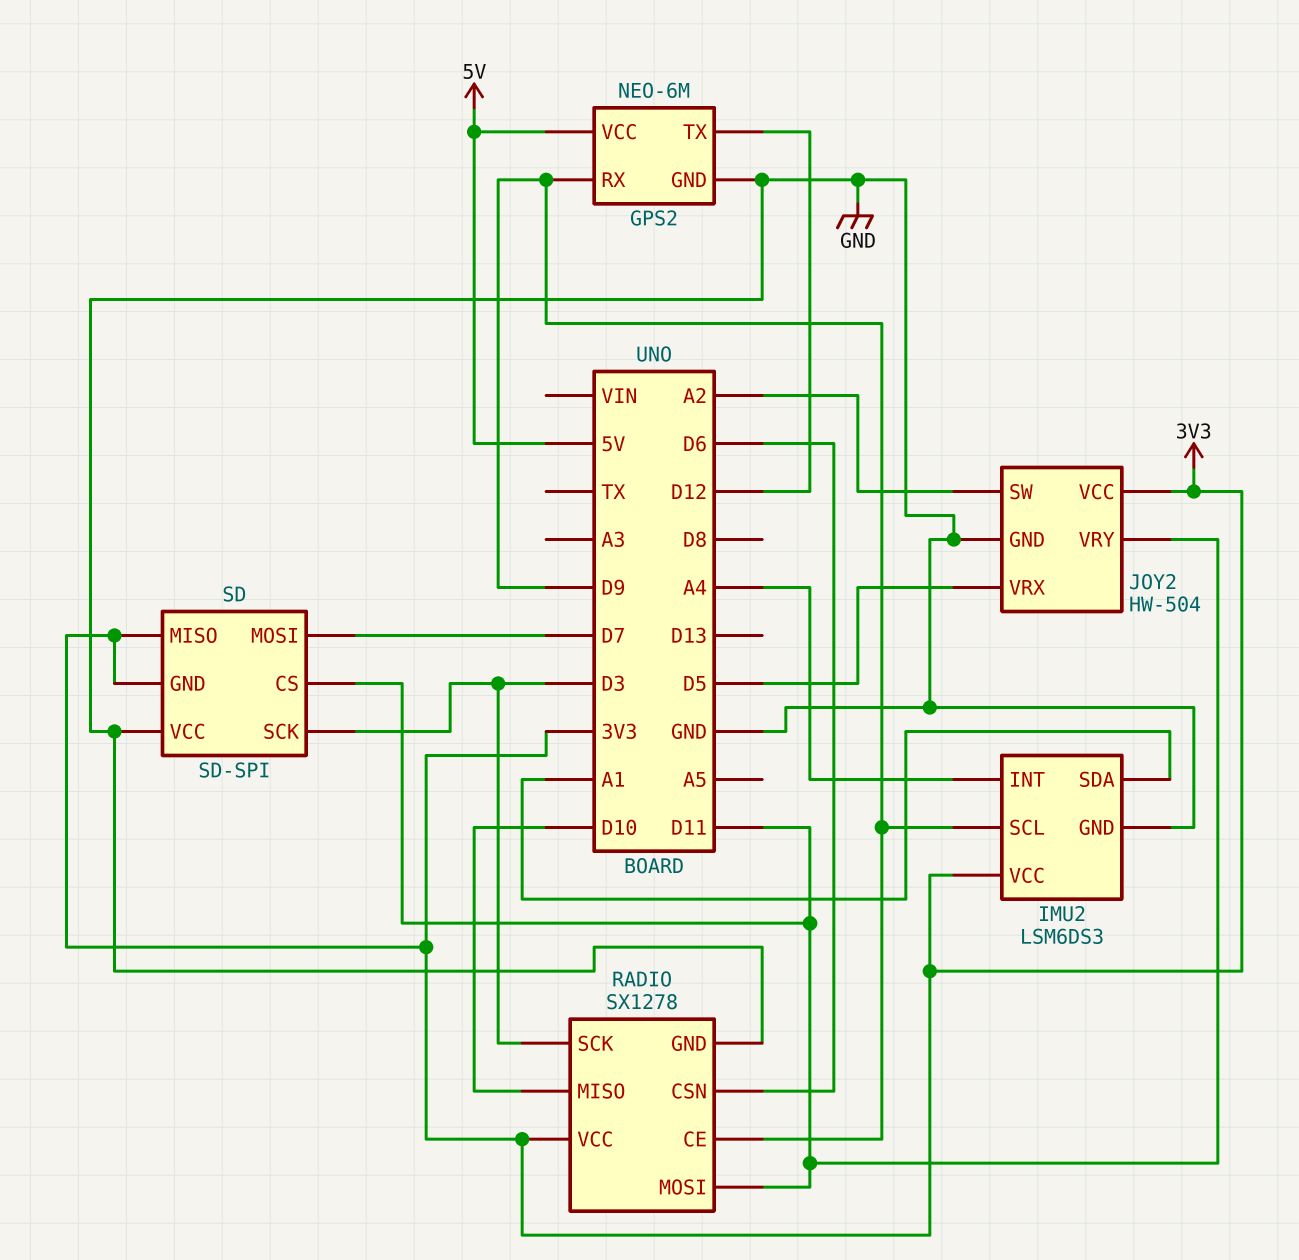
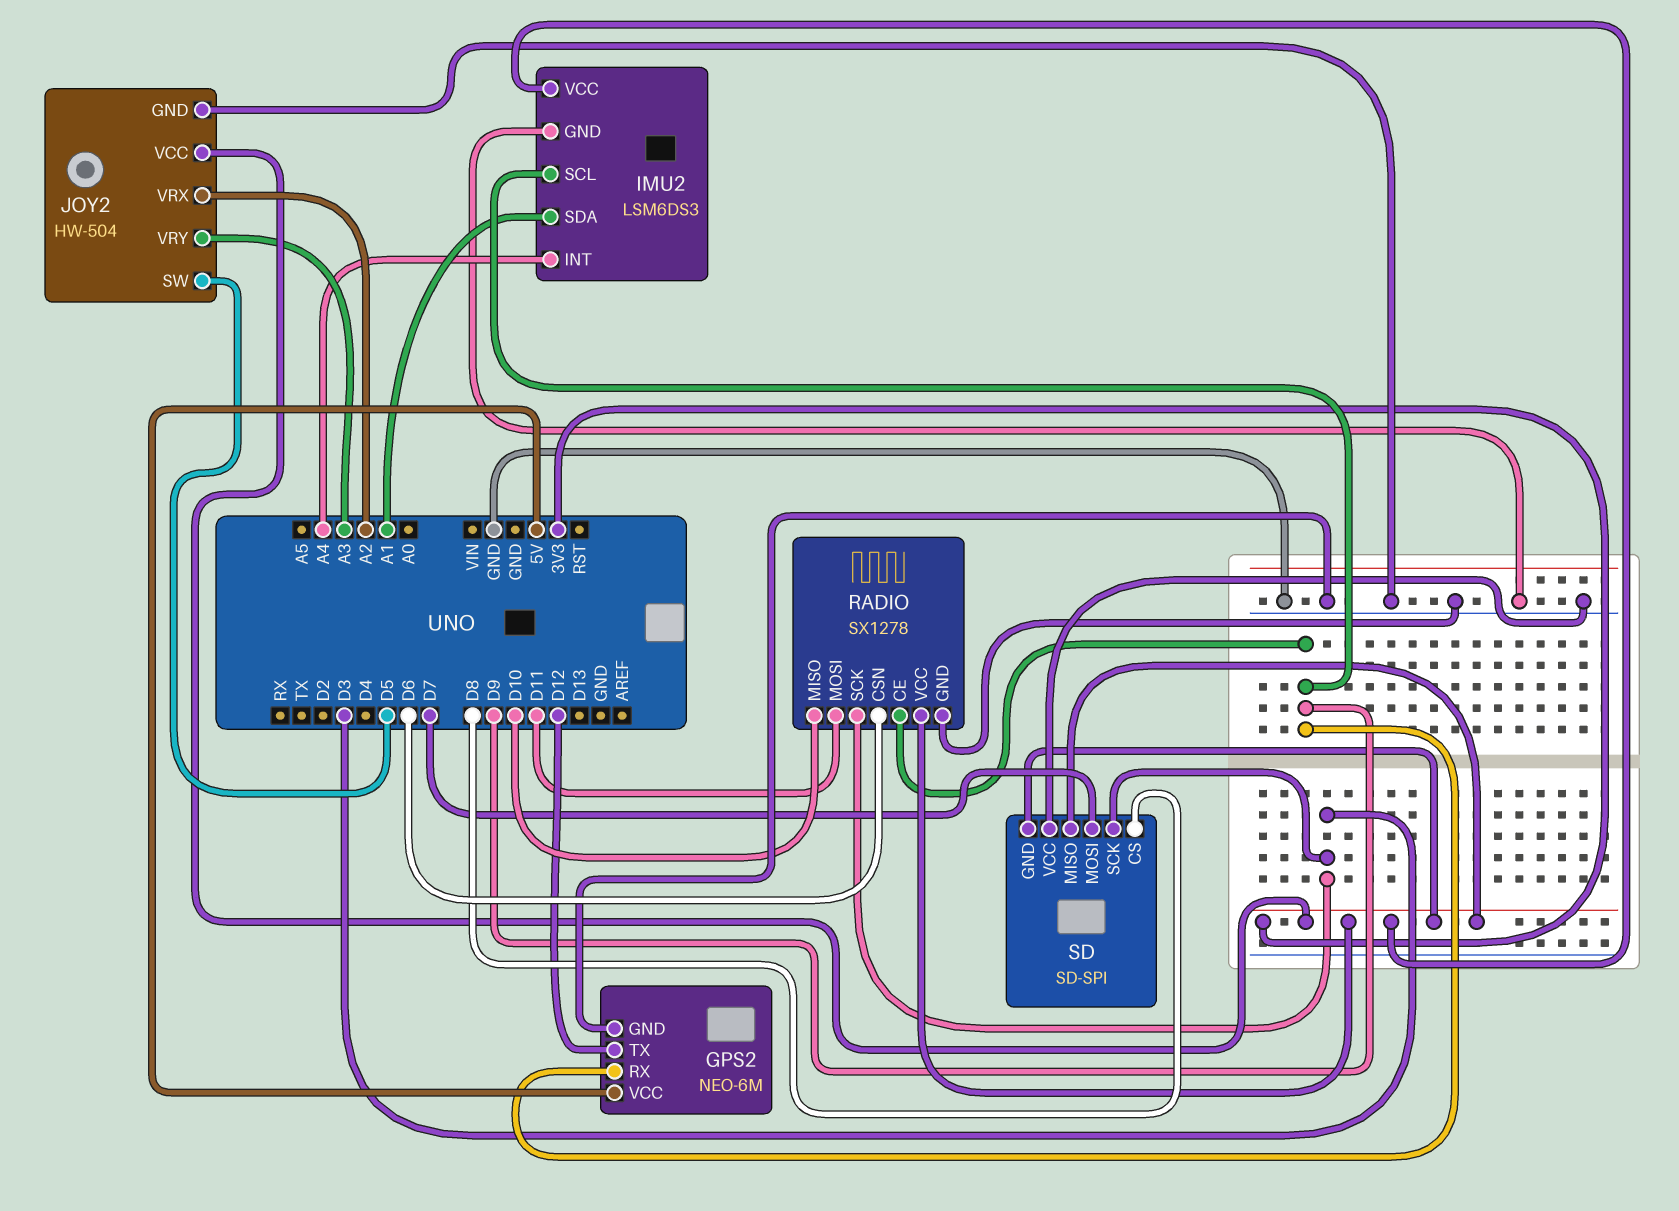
JOY2 pin SW: A2 -> D5
JOY2 pin VRX: D5 -> A2
JOY2 pin VRY: D11 -> A3
SD pin CS: D11 -> D8

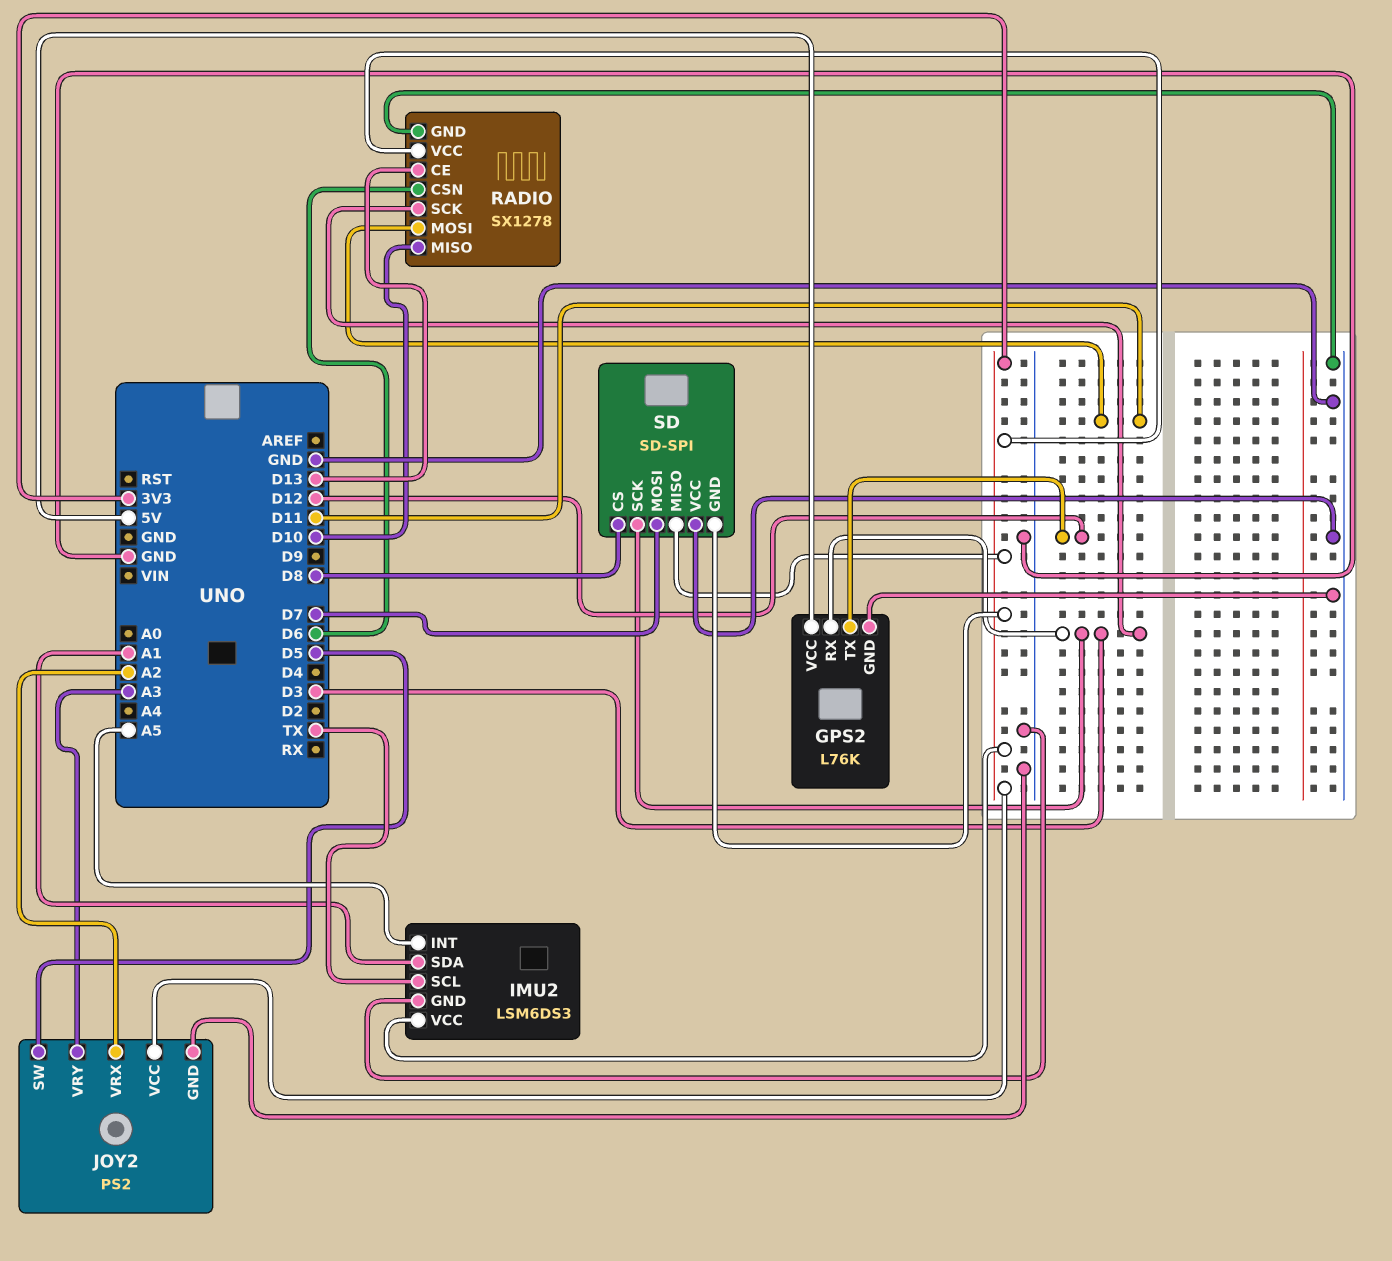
GPS2: NEO-6M -> L76K
GPS2 pin RX: D9 -> D3
IMU2 pin INT: A4 -> A5
IMU2 pin SCL: D9 -> TX
JOY2: HW-504 -> PS2
RADIO pin CE: D9 -> D13

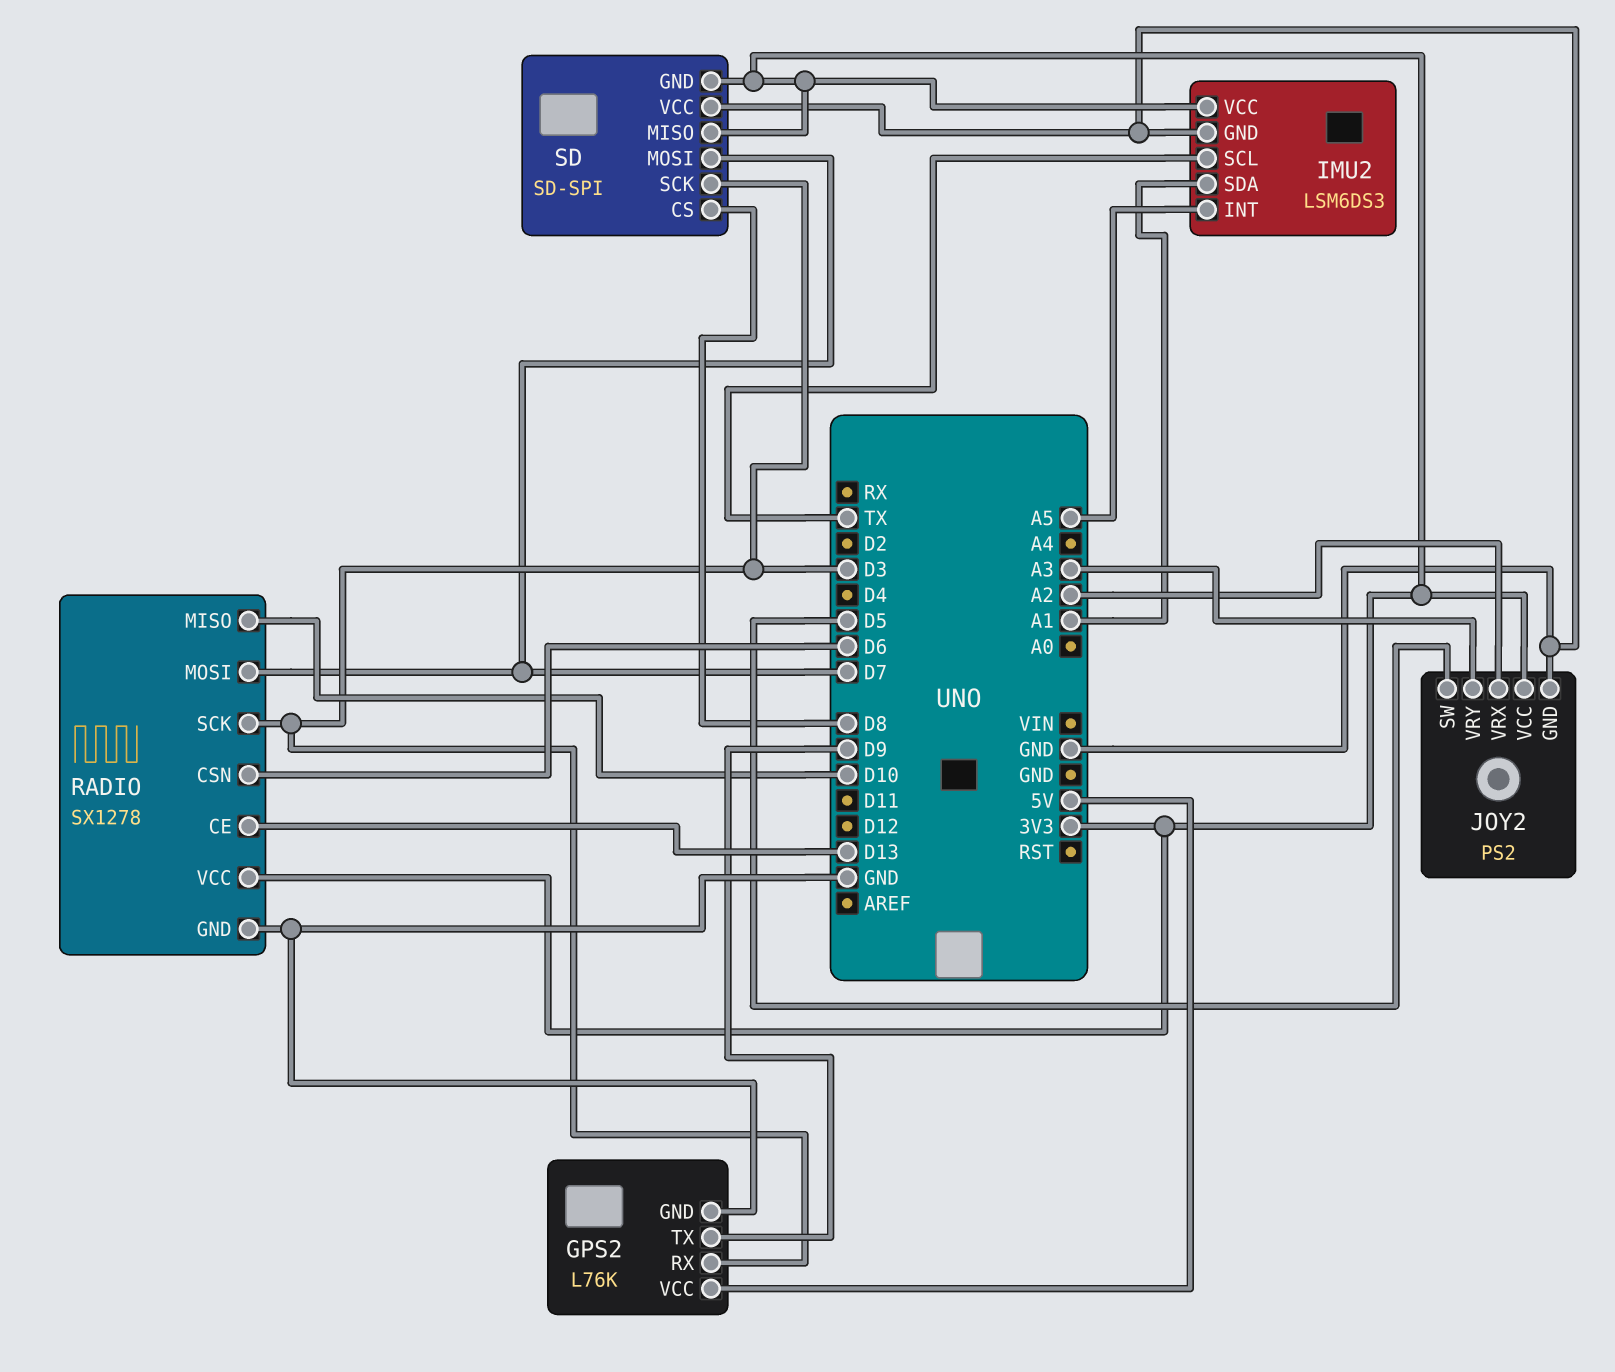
GPS2 pin TX: D12 -> D9
RADIO pin MOSI: D11 -> D7

